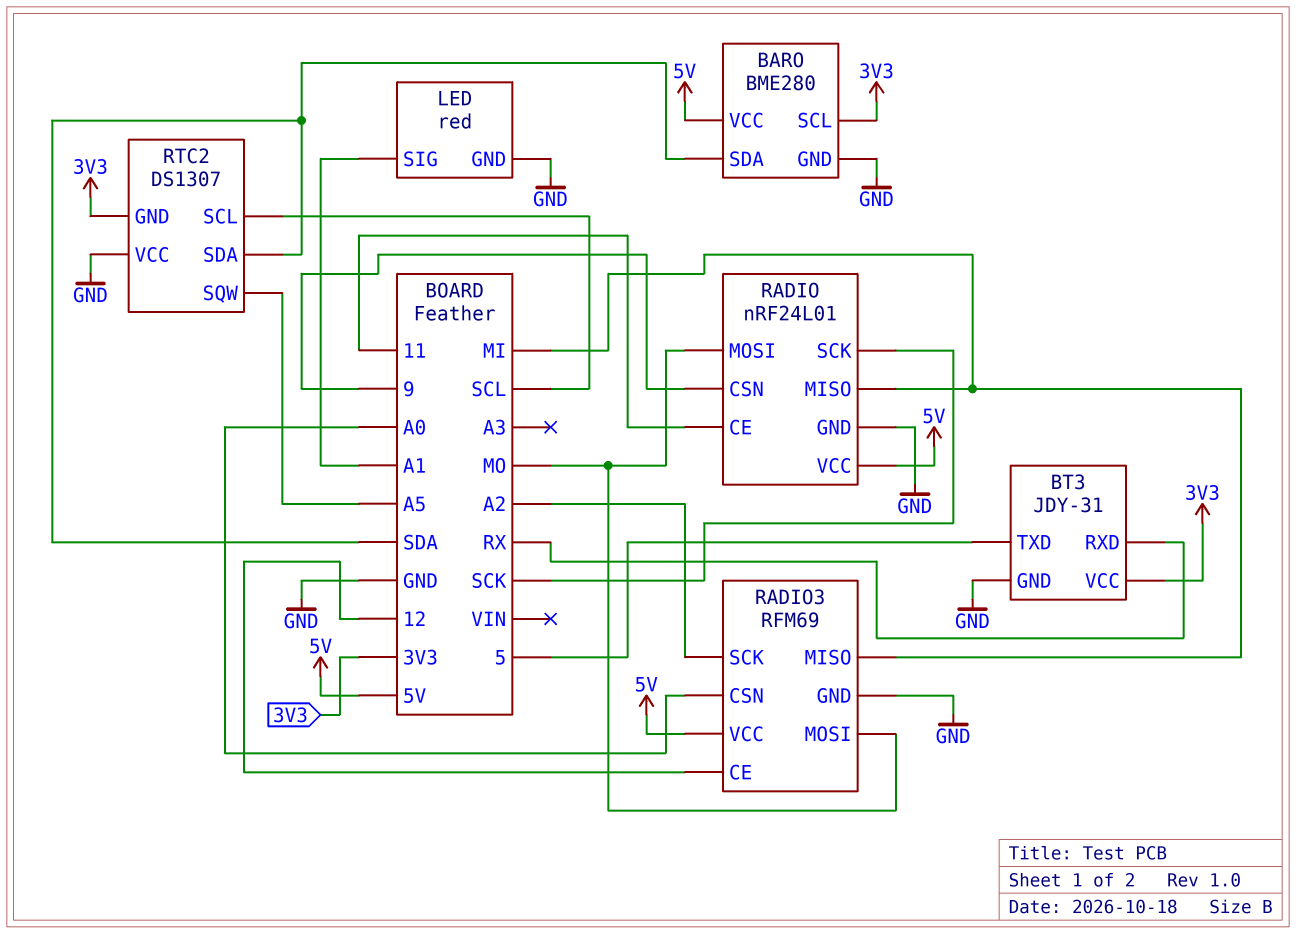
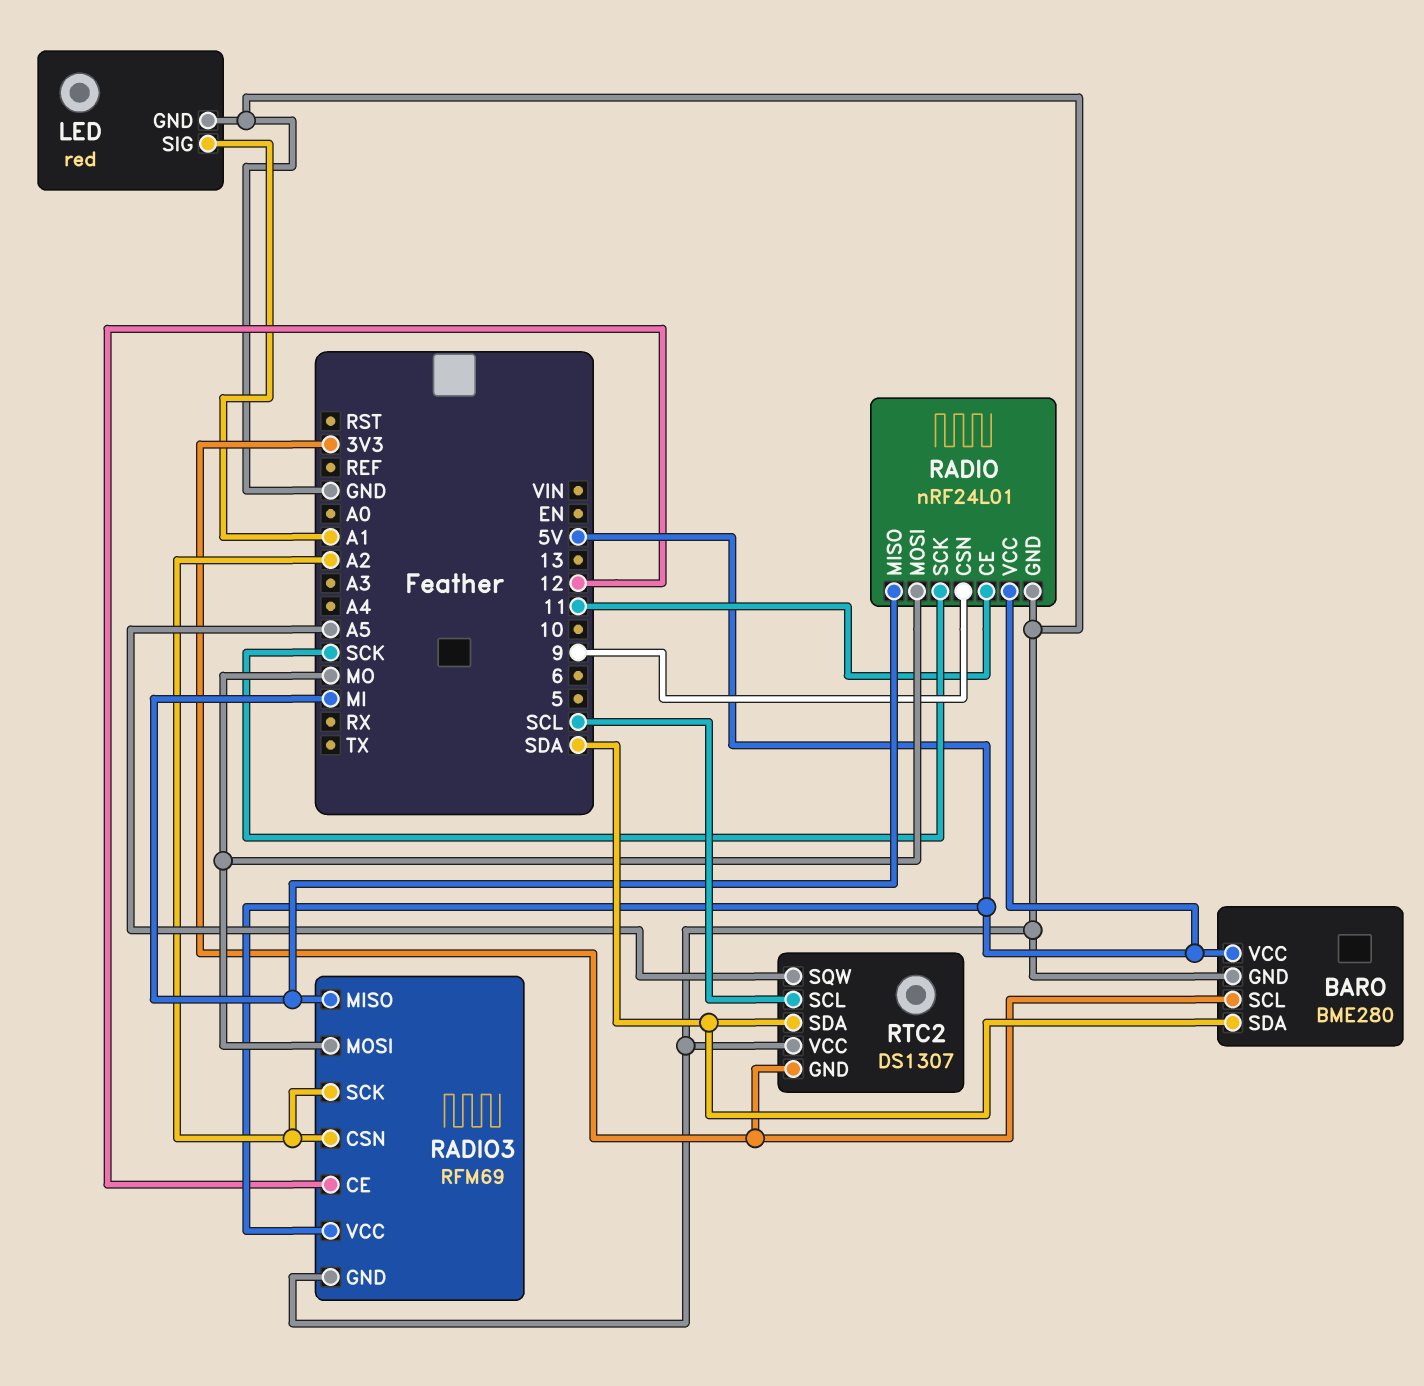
BT3: JDY-31 -> none
BT3 pin GND: GND -> none
BT3 pin RXD: RX -> none
BT3 pin TXD: 5 -> none
BT3 pin VCC: 3V3 -> none
RADIO3 pin CSN: A0 -> A2

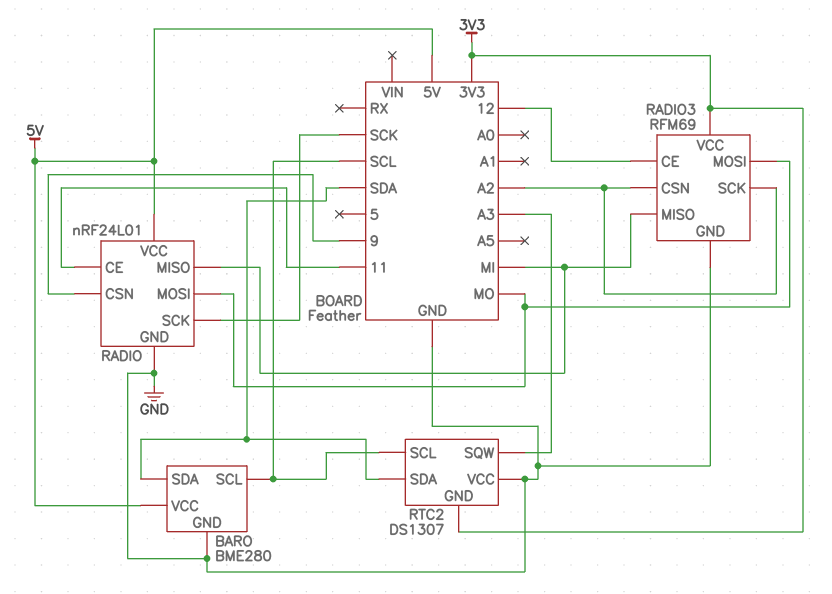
BARO pin SCL: 3V3 -> SCL
LED: red -> none
LED pin GND: GND -> none
LED pin SIG: A1 -> none
RADIO3 pin VCC: 5V -> 3V3
RTC2 pin SQW: A5 -> A3

